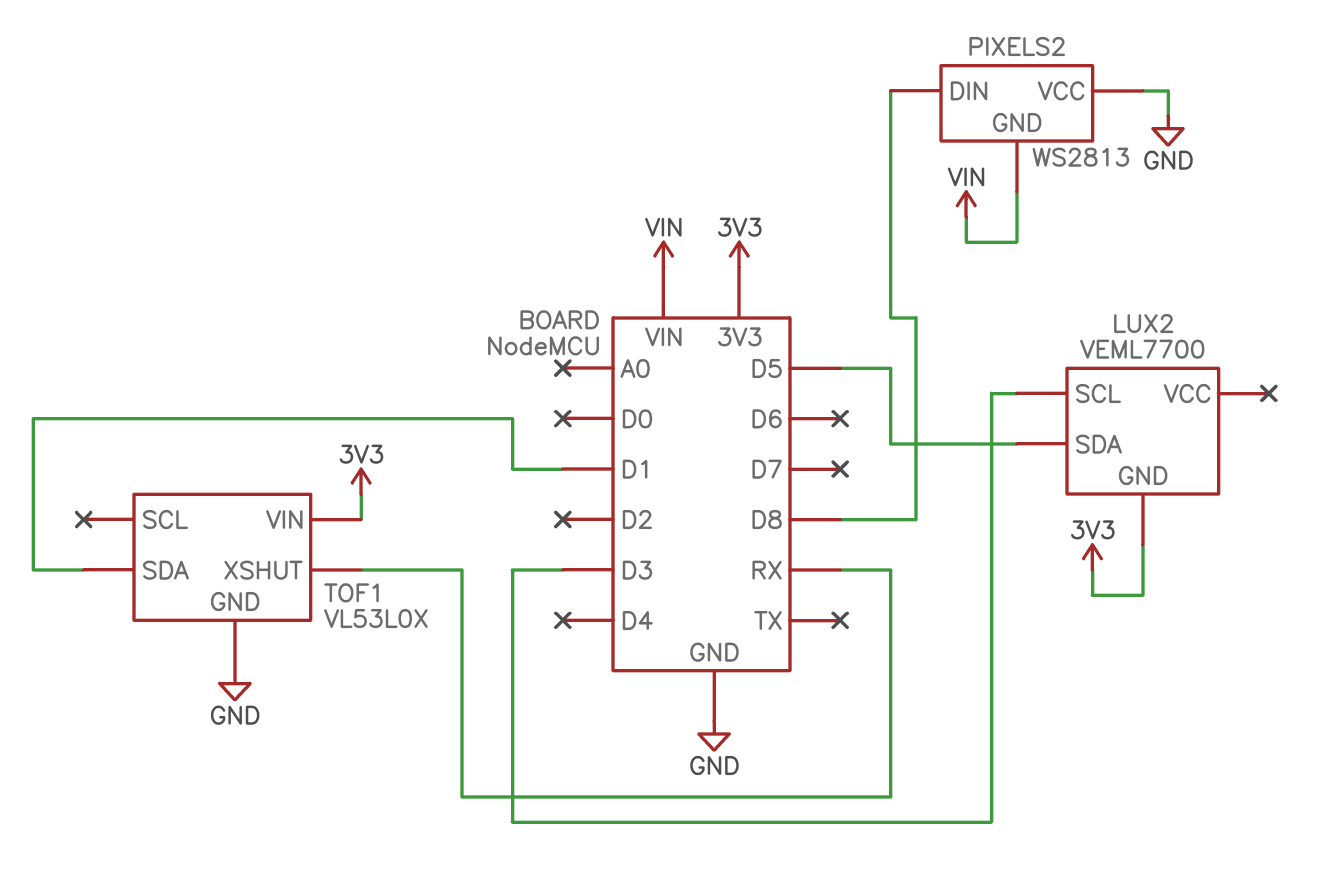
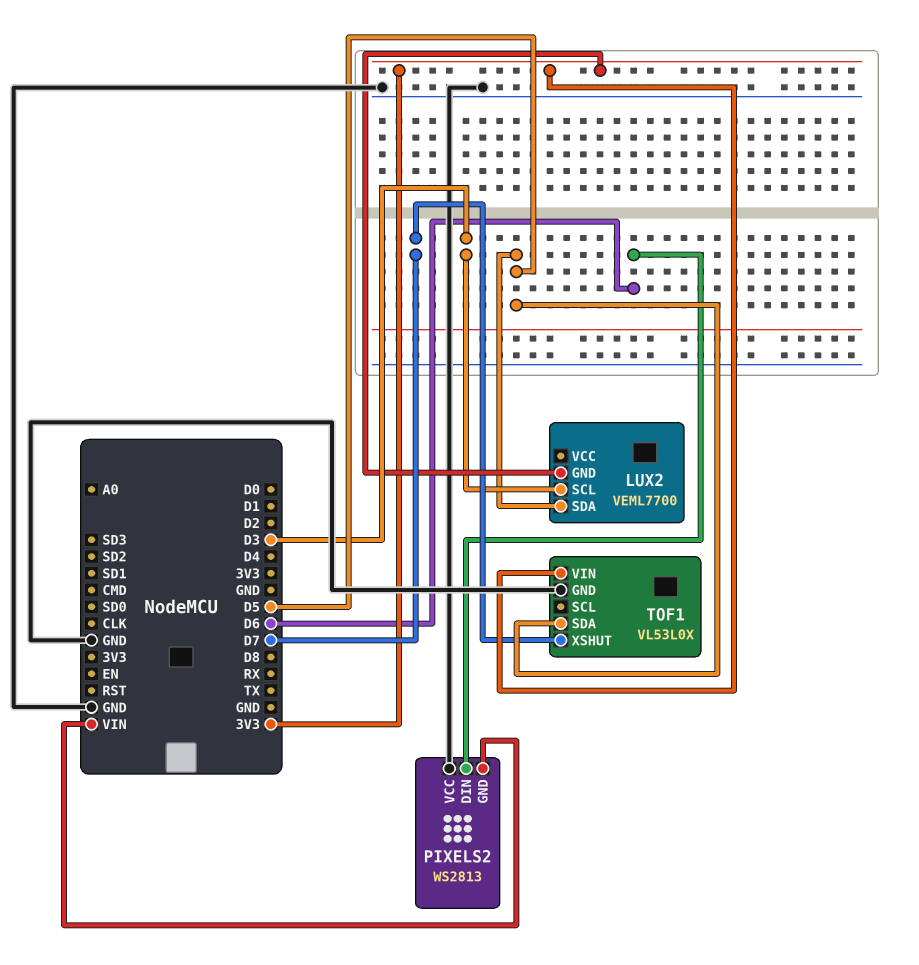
PIXELS2 pin DIN: D8 -> D6
TOF1 pin SDA: D1 -> D5
TOF1 pin XSHUT: RX -> D7

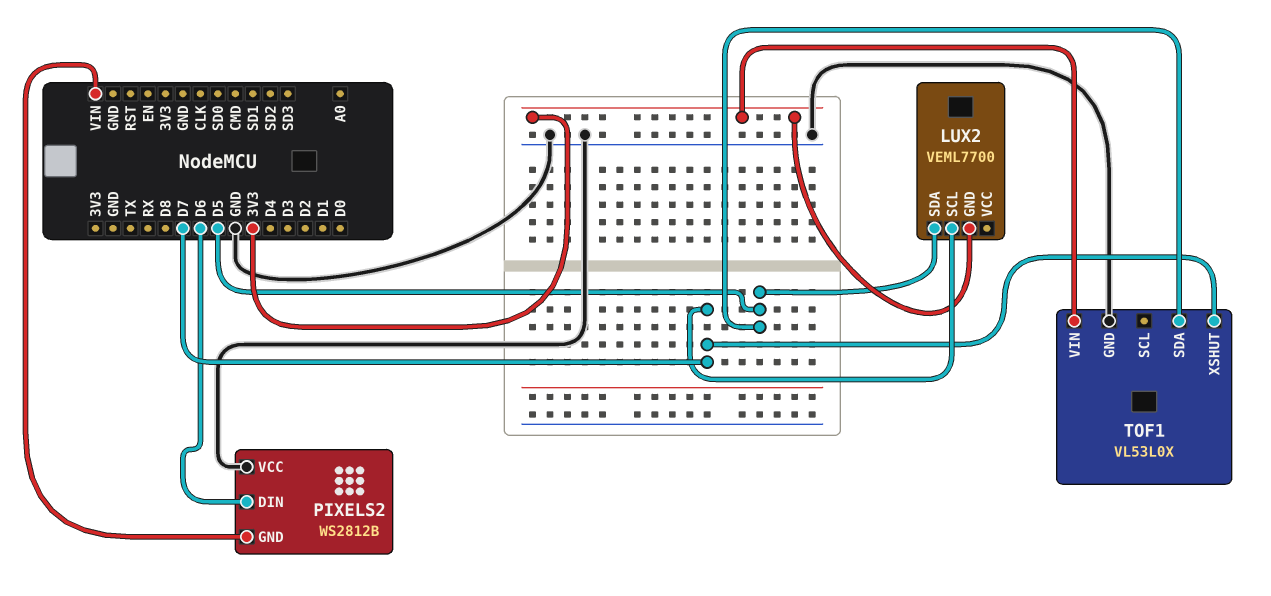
LUX2 pin SCL: D3 -> D7
PIXELS2: WS2813 -> WS2812B

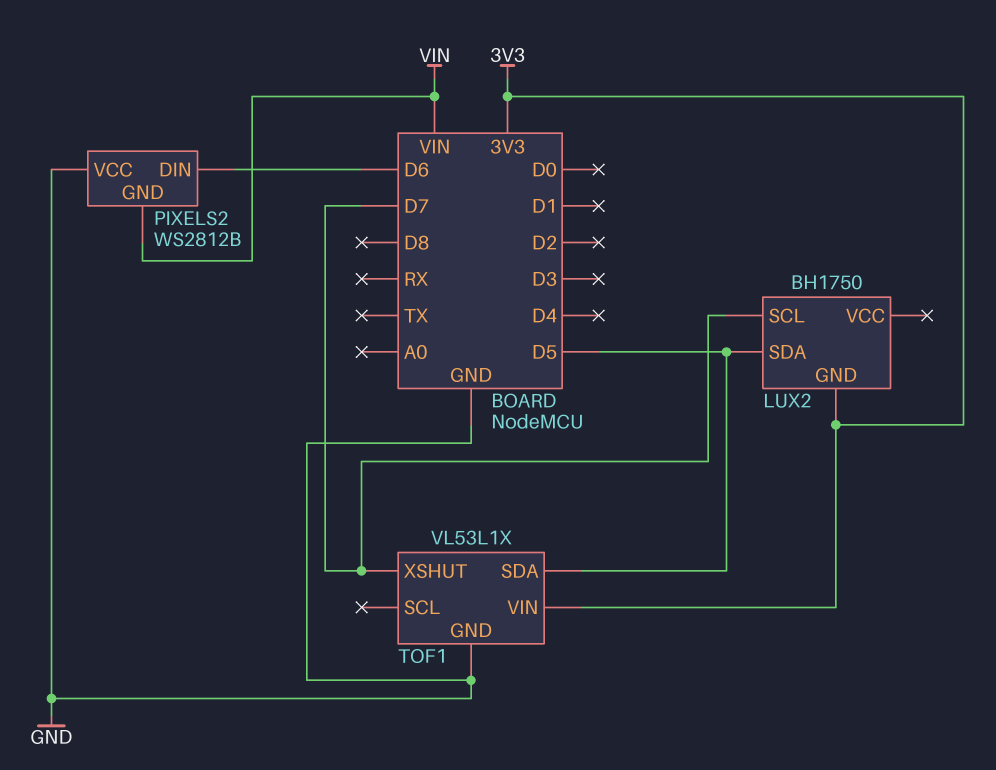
LUX2: VEML7700 -> BH1750
TOF1: VL53L0X -> VL53L1X

